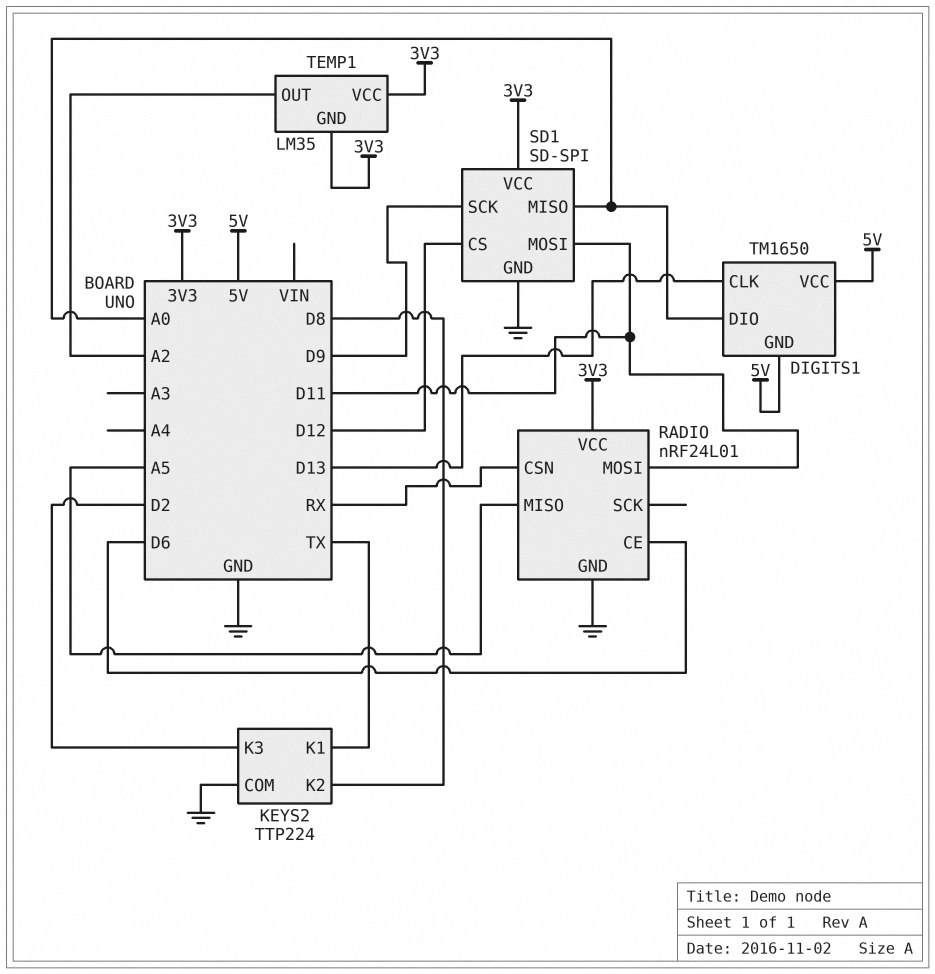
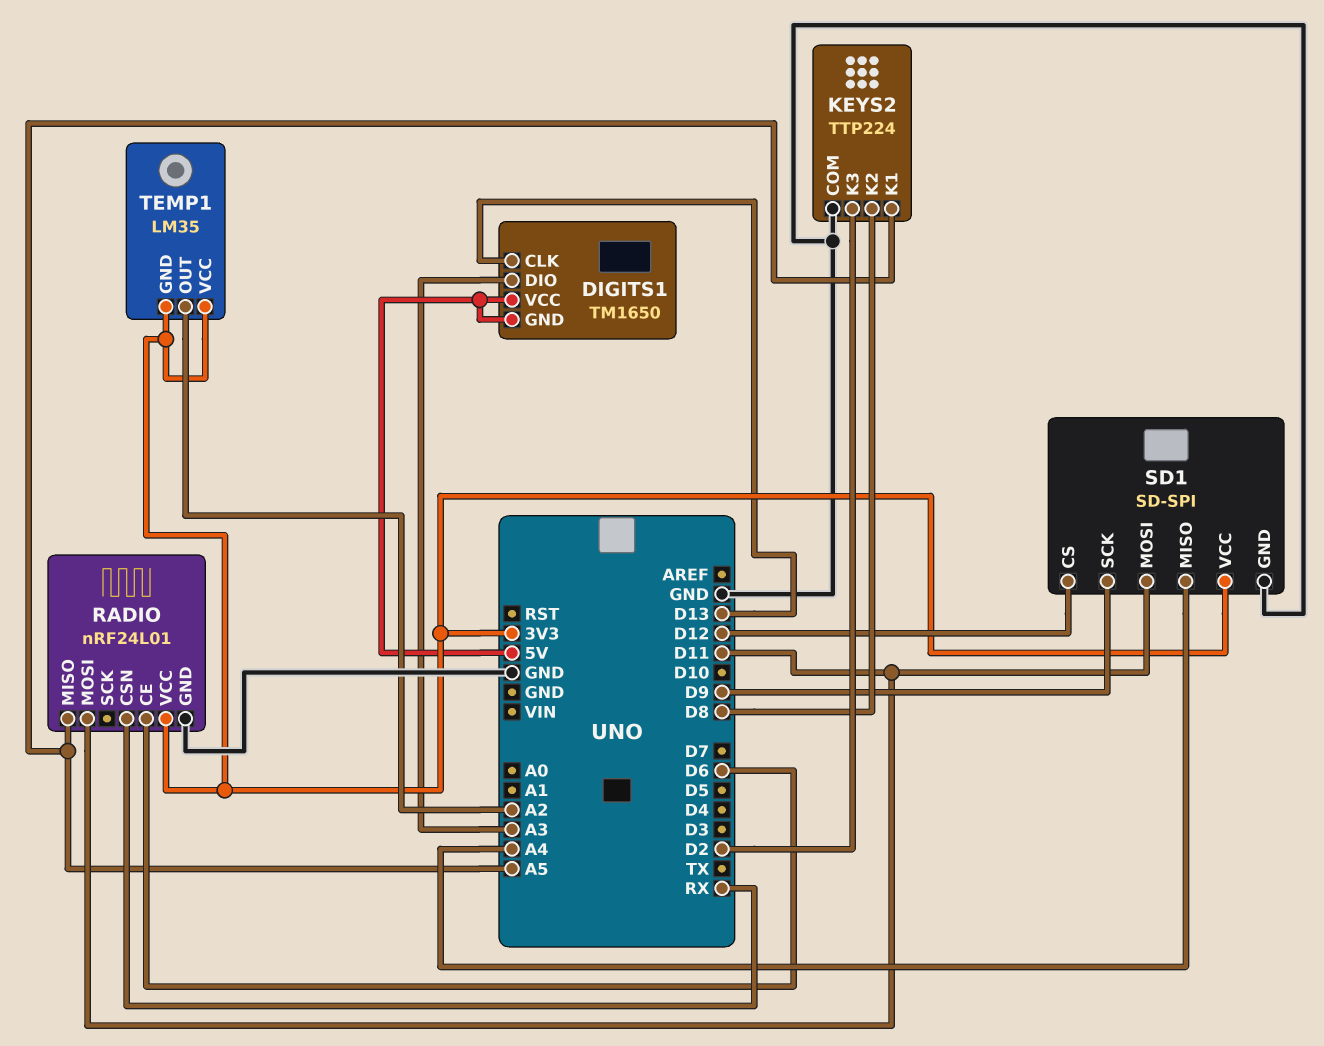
DIGITS1 pin DIO: A0 -> A3
KEYS2 pin K1: TX -> A5
SD1 pin MISO: A0 -> A4

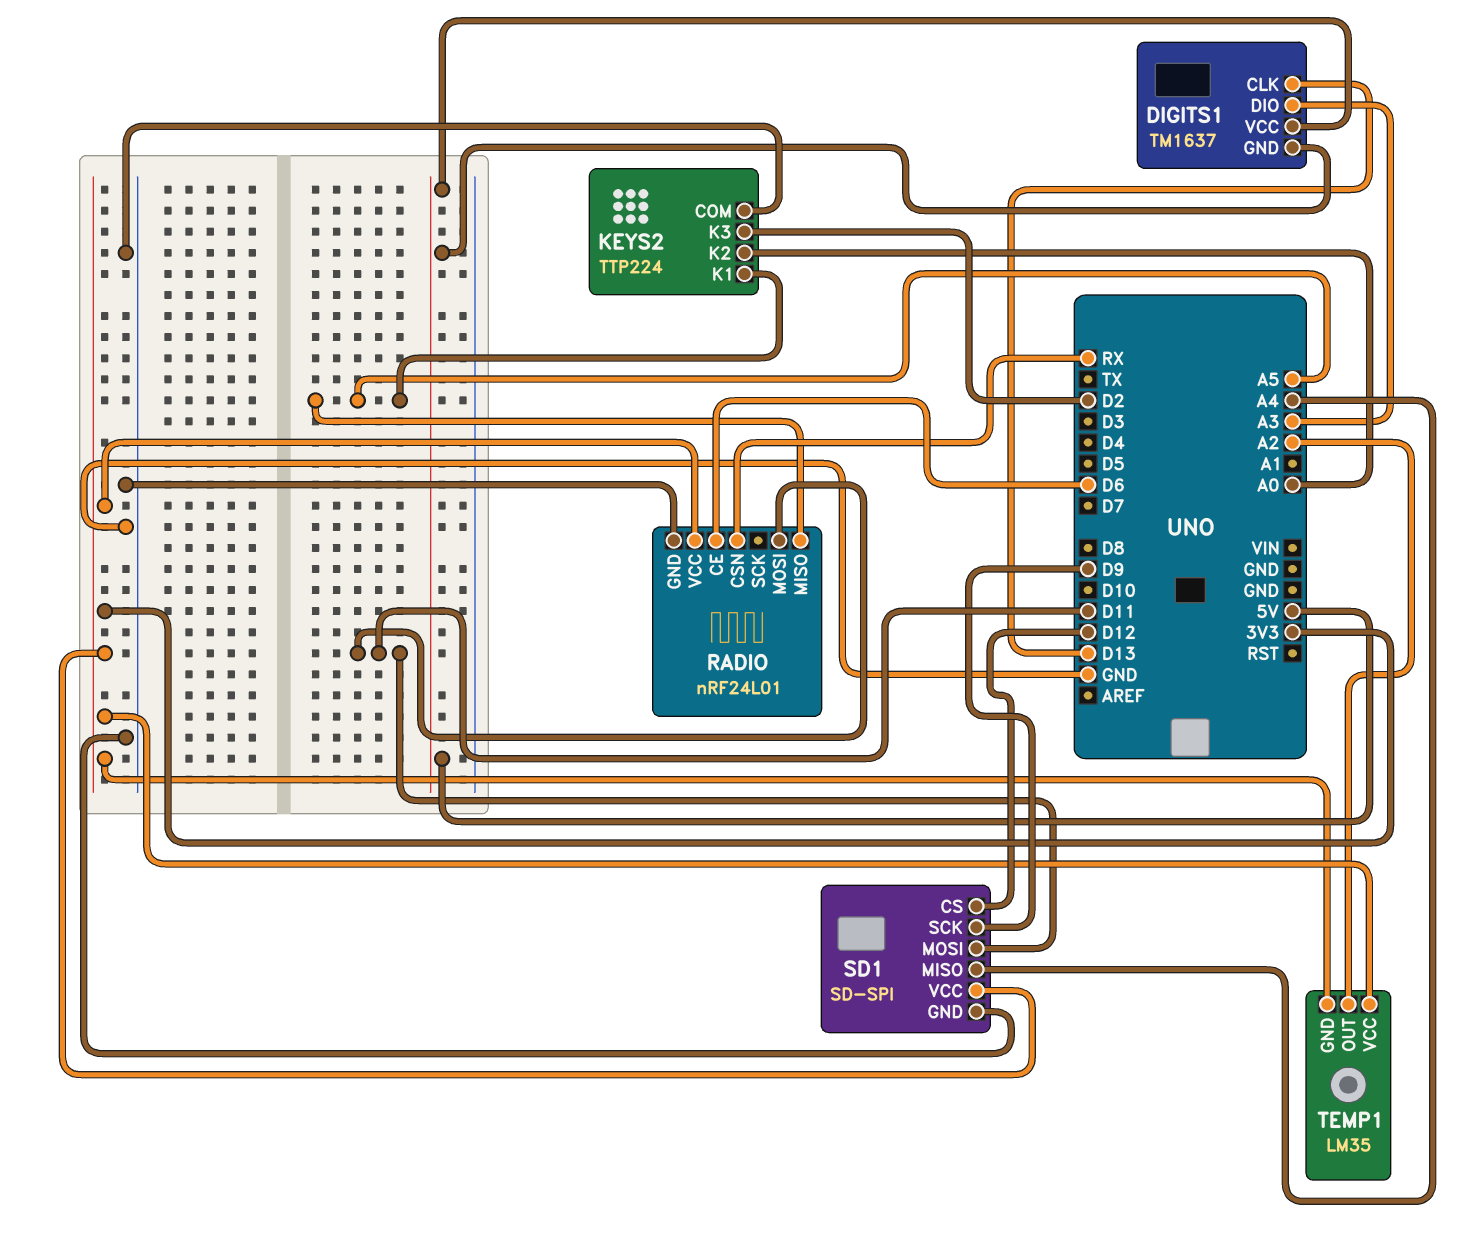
DIGITS1: TM1650 -> TM1637
KEYS2 pin K2: D8 -> A0

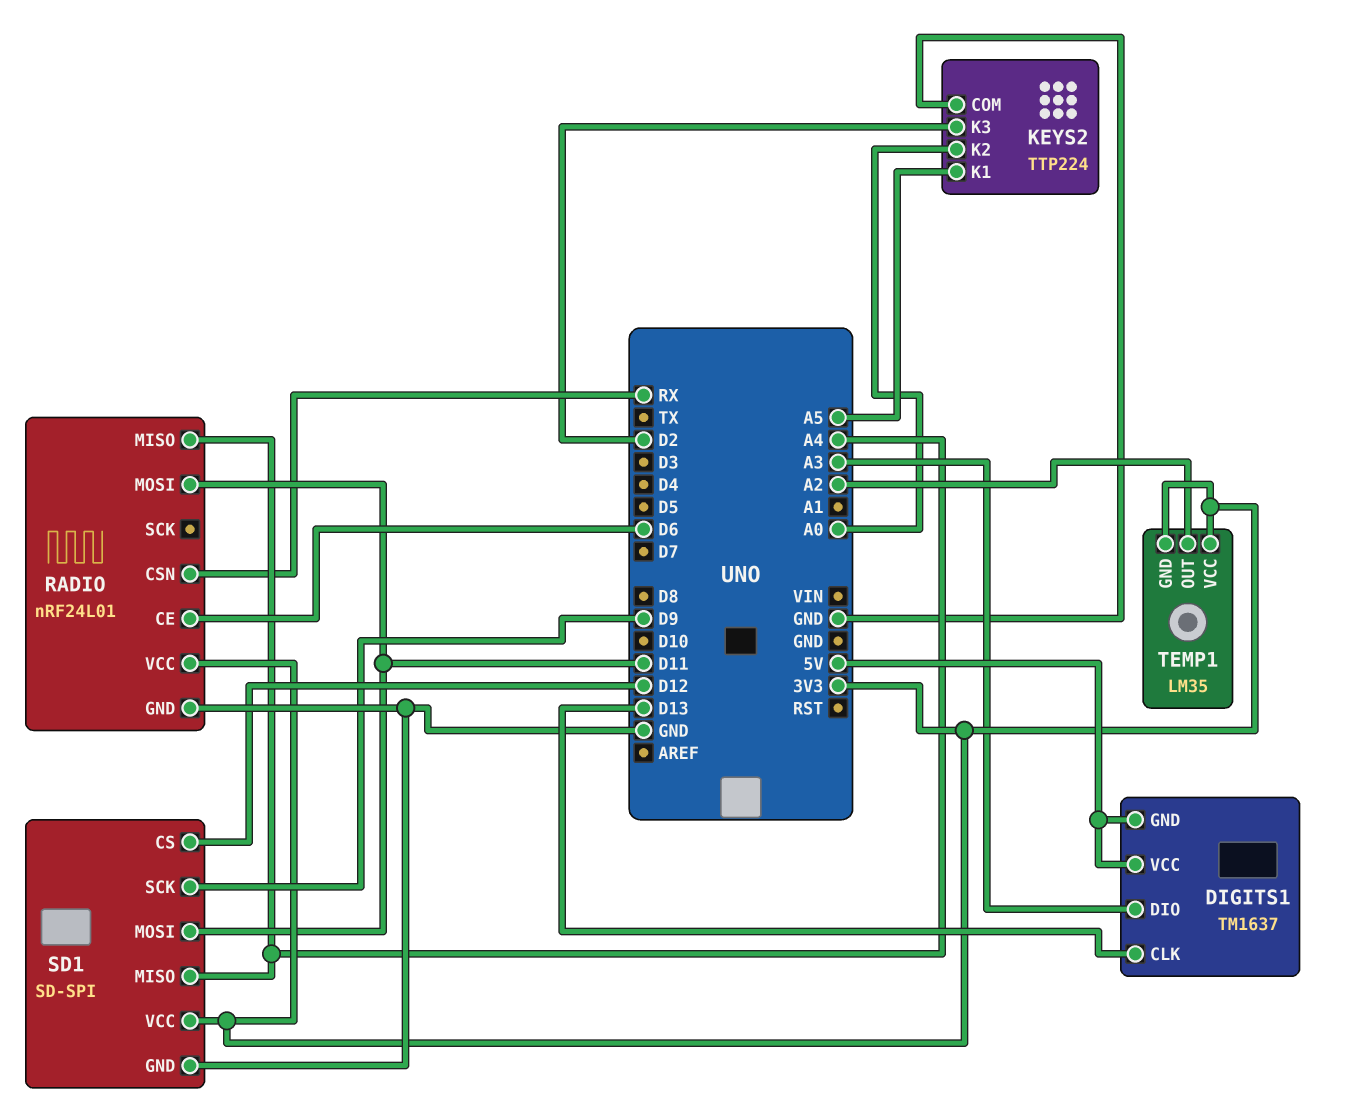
RADIO pin MISO: A5 -> A4

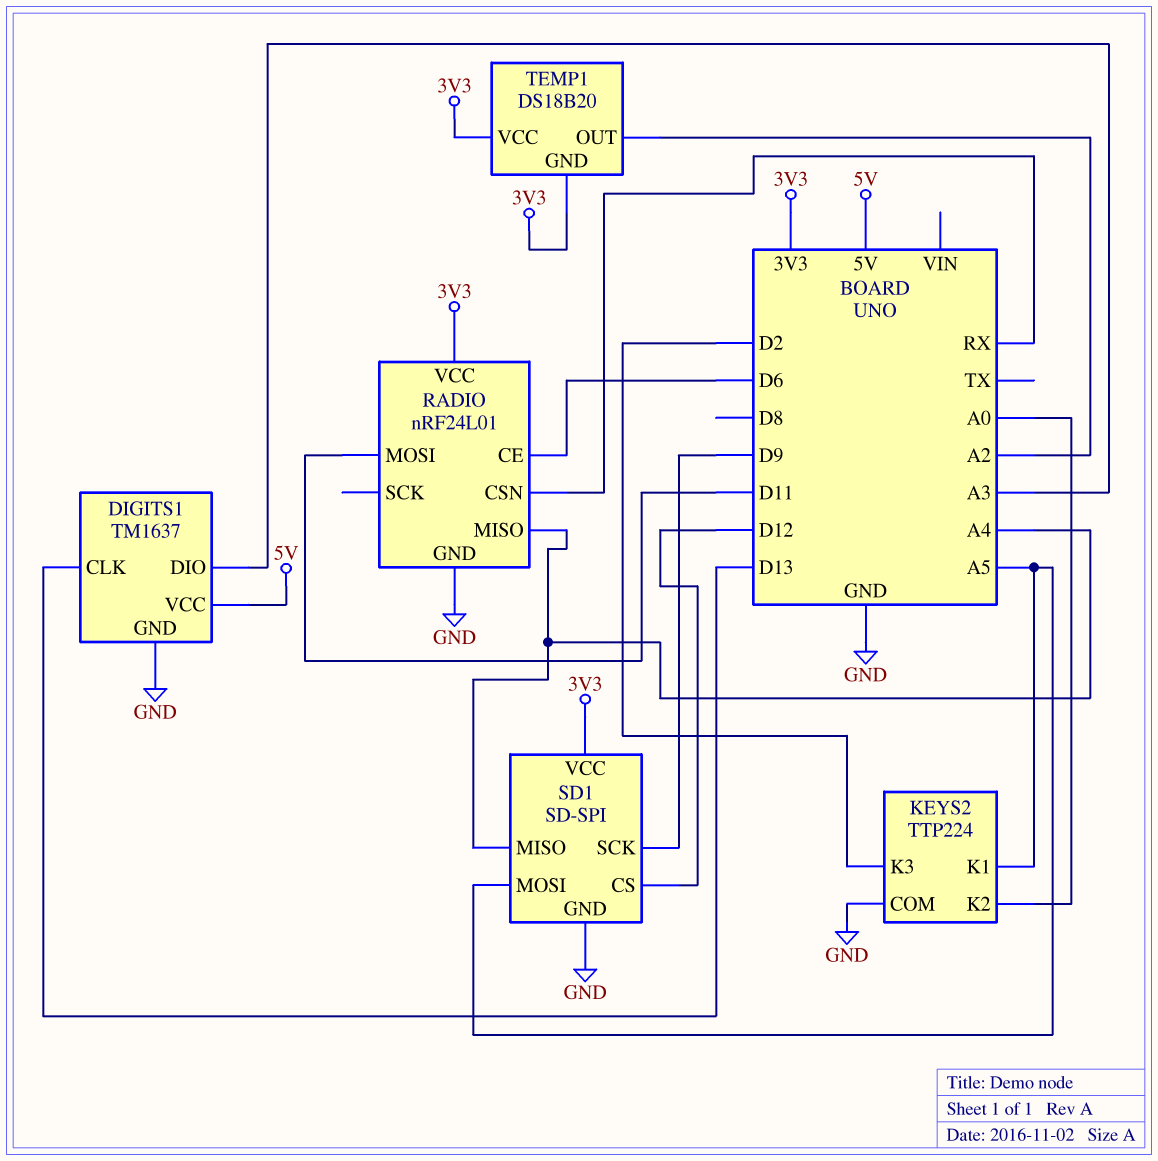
DIGITS1 pin GND: 5V -> GND
SD1 pin MOSI: D11 -> A5
TEMP1: LM35 -> DS18B20

